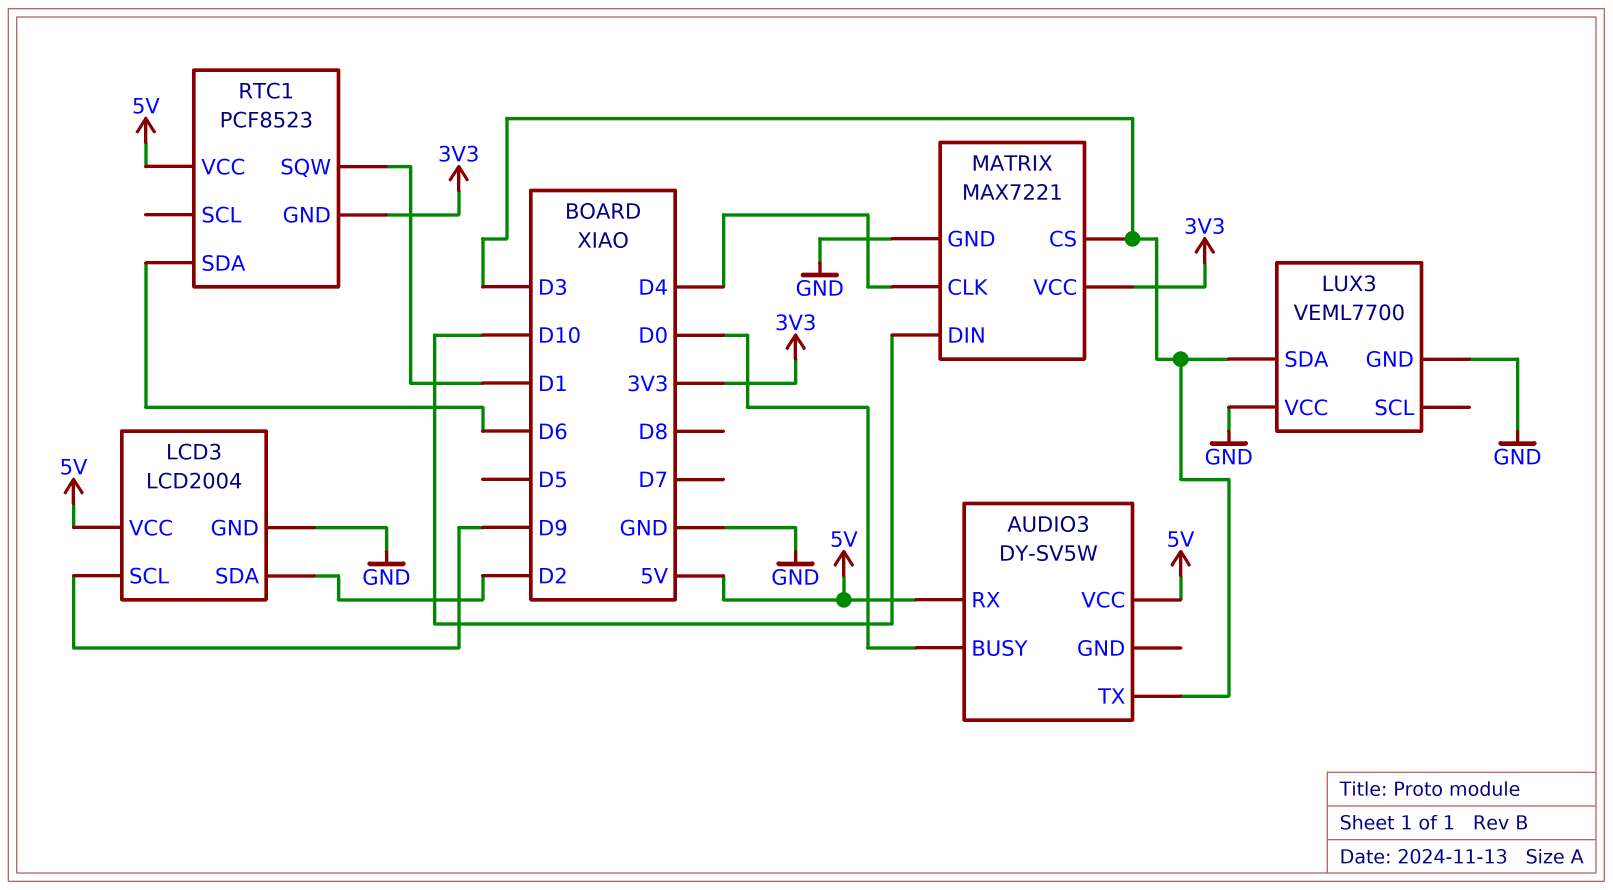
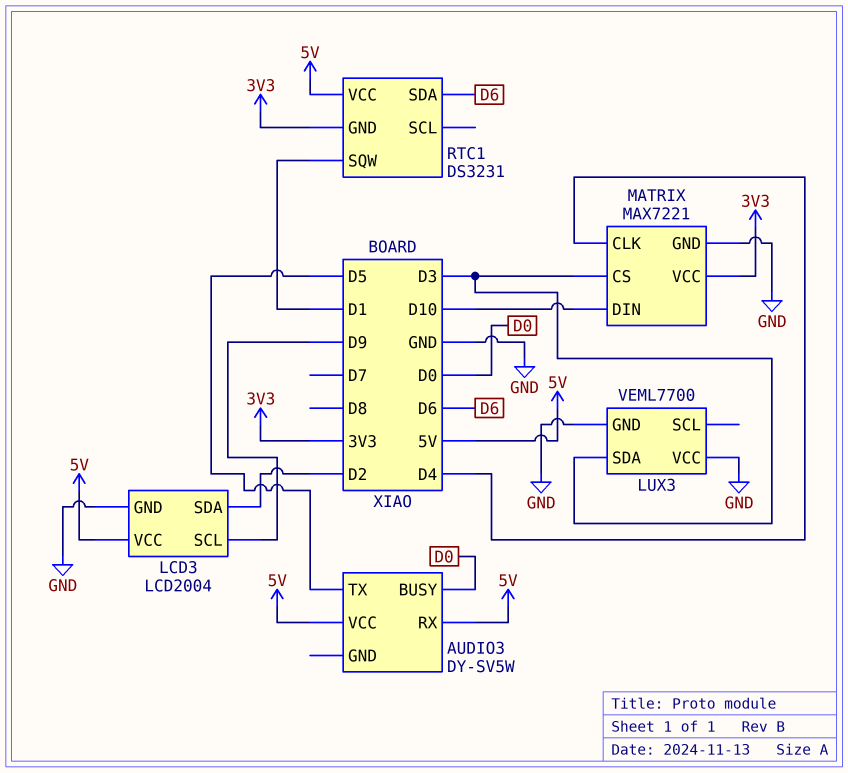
AUDIO3 pin TX: D3 -> D5
RTC1: PCF8523 -> DS3231

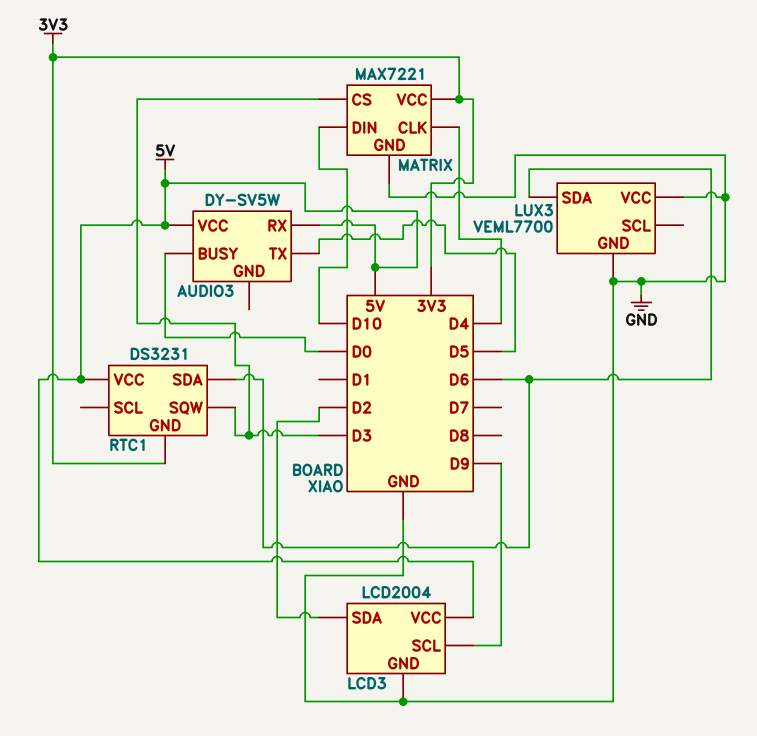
LUX3 pin SDA: D3 -> D6
RTC1 pin SQW: D1 -> D3

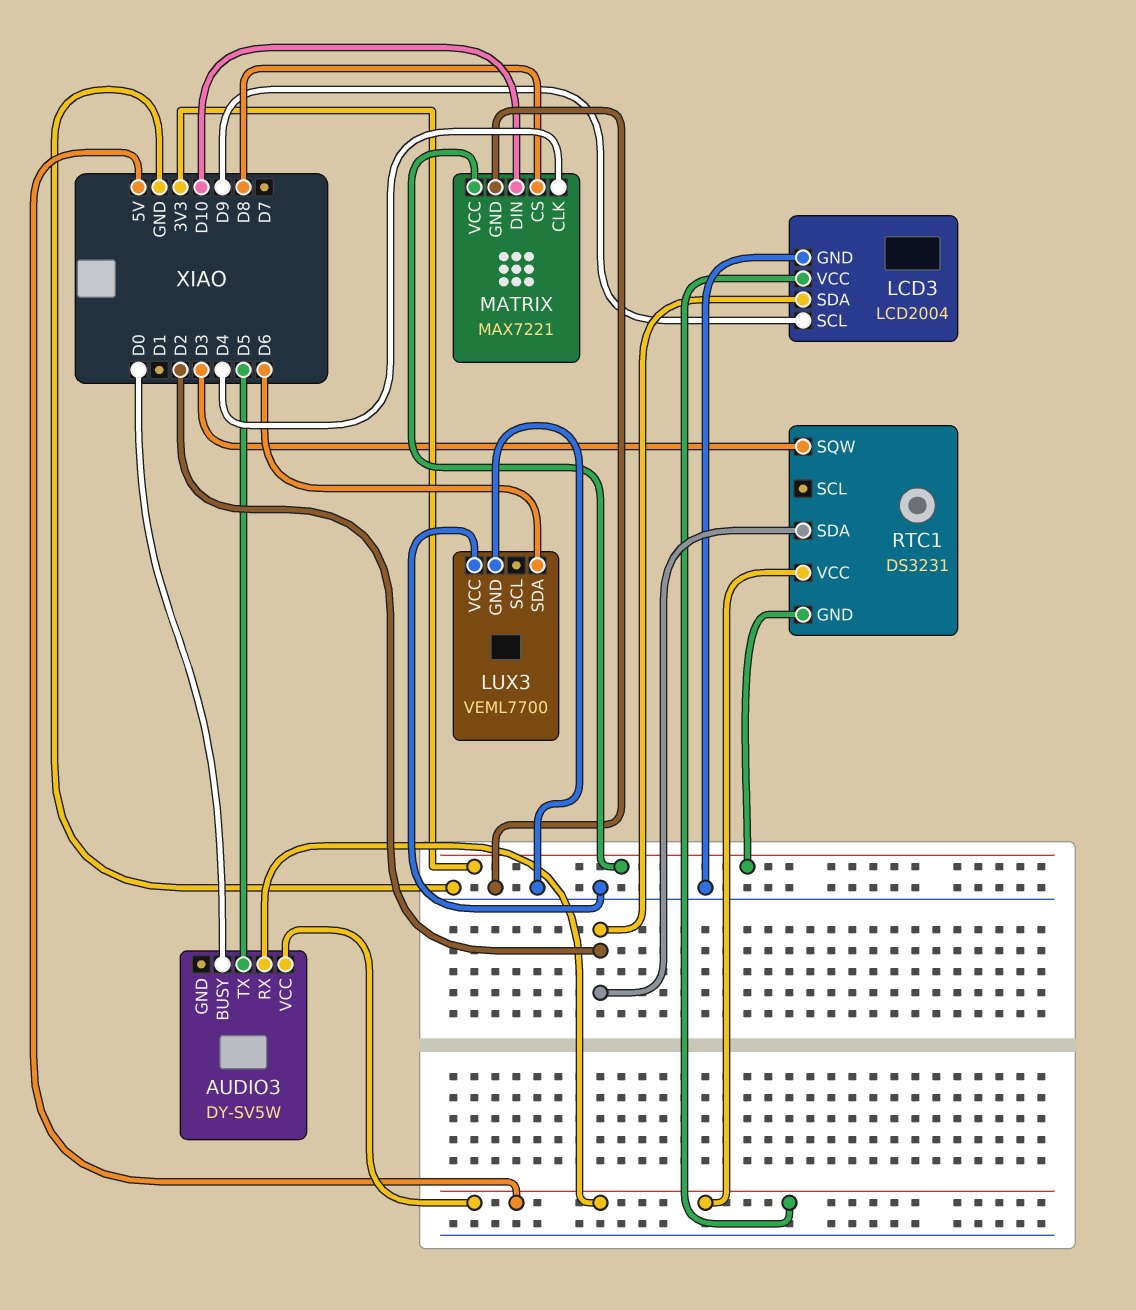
MATRIX pin CS: D3 -> D8
RTC1 pin SDA: D6 -> D2

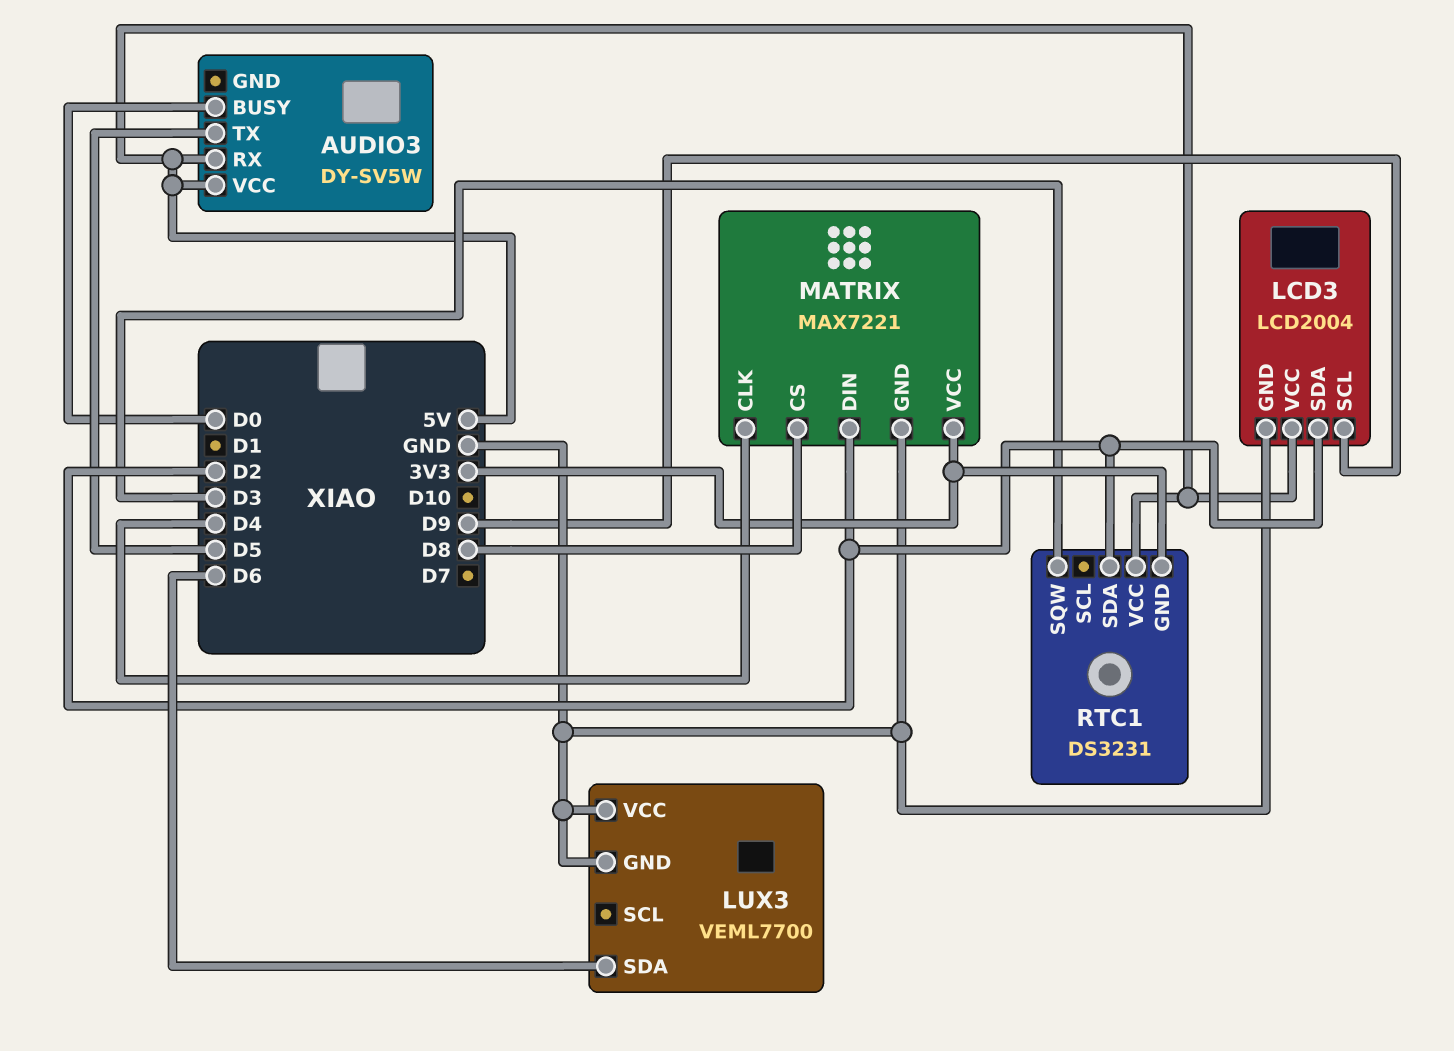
MATRIX pin DIN: D10 -> D2

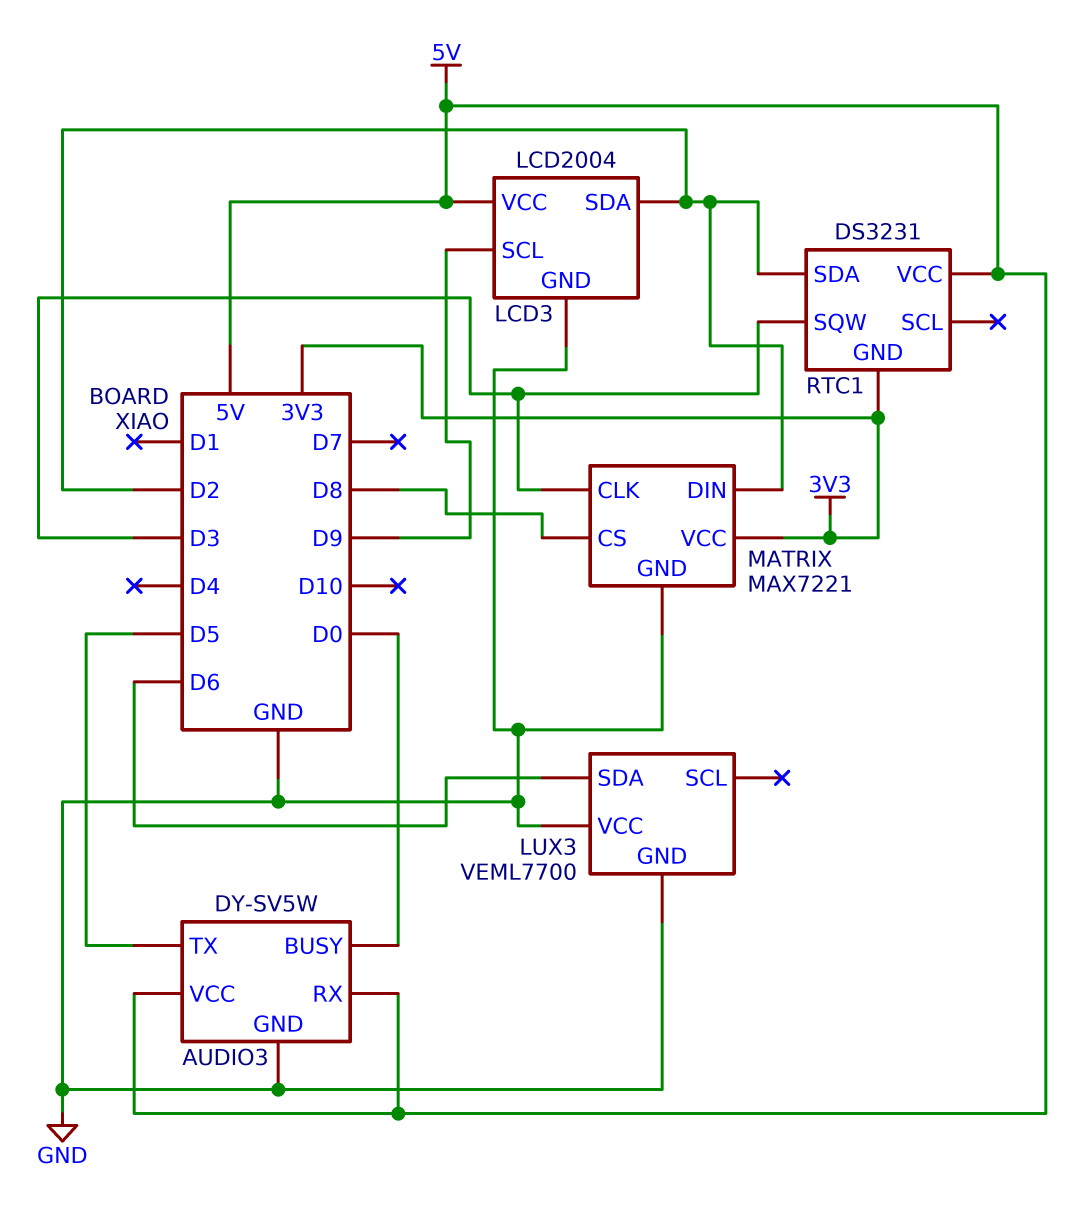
AUDIO3 pin GND: none -> GND
MATRIX pin CLK: D4 -> D3

